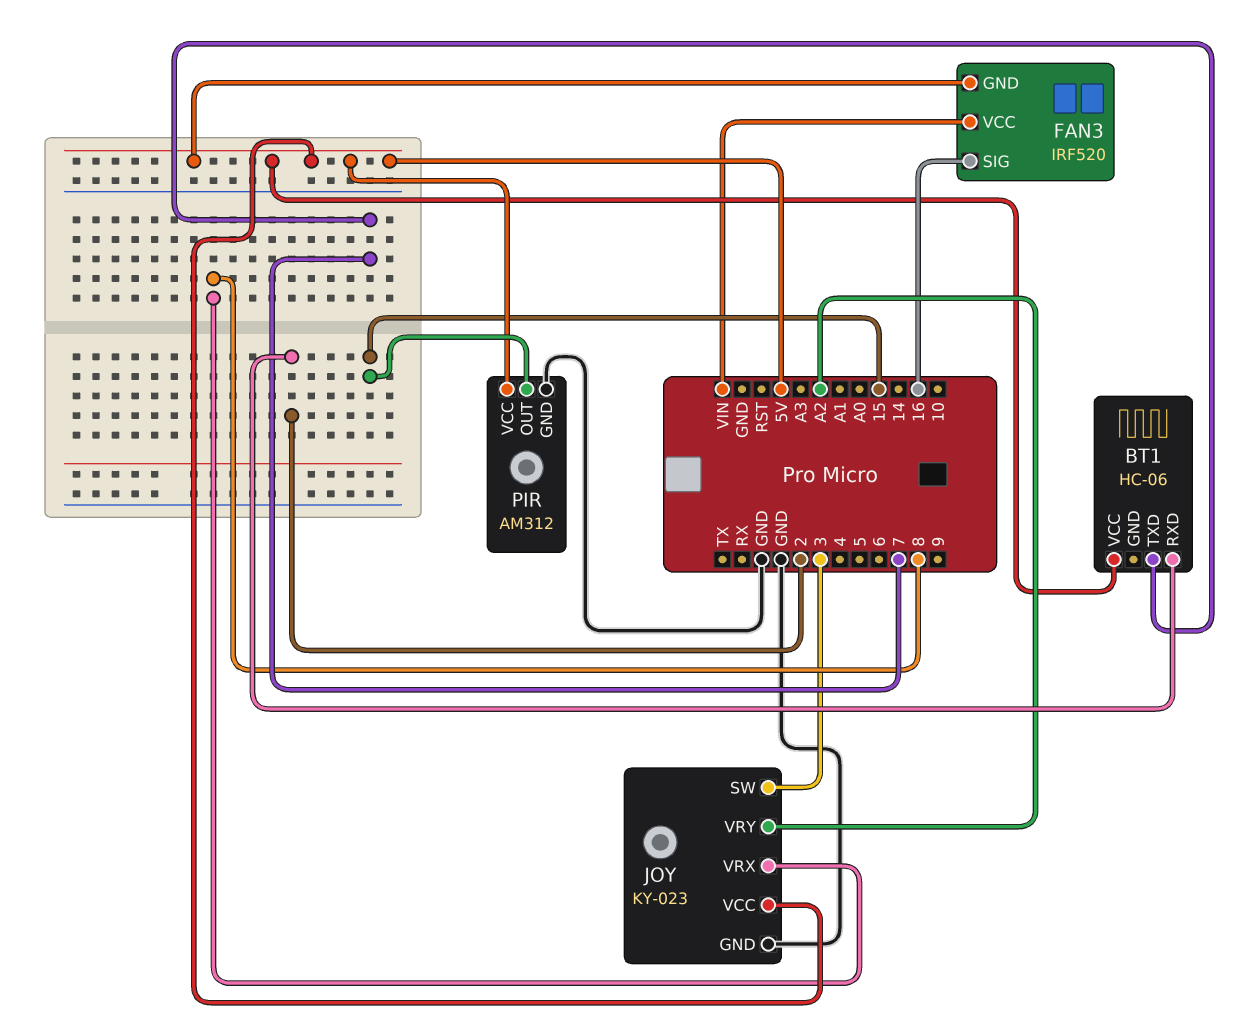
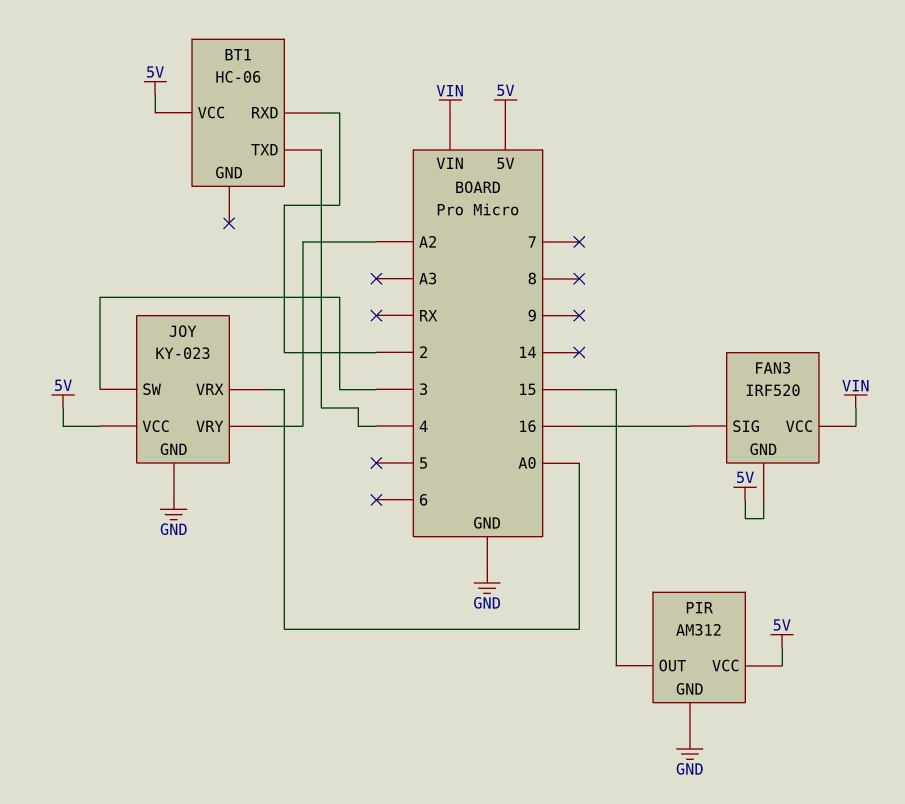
BT1 pin TXD: 7 -> 4
JOY pin VRX: 8 -> A0

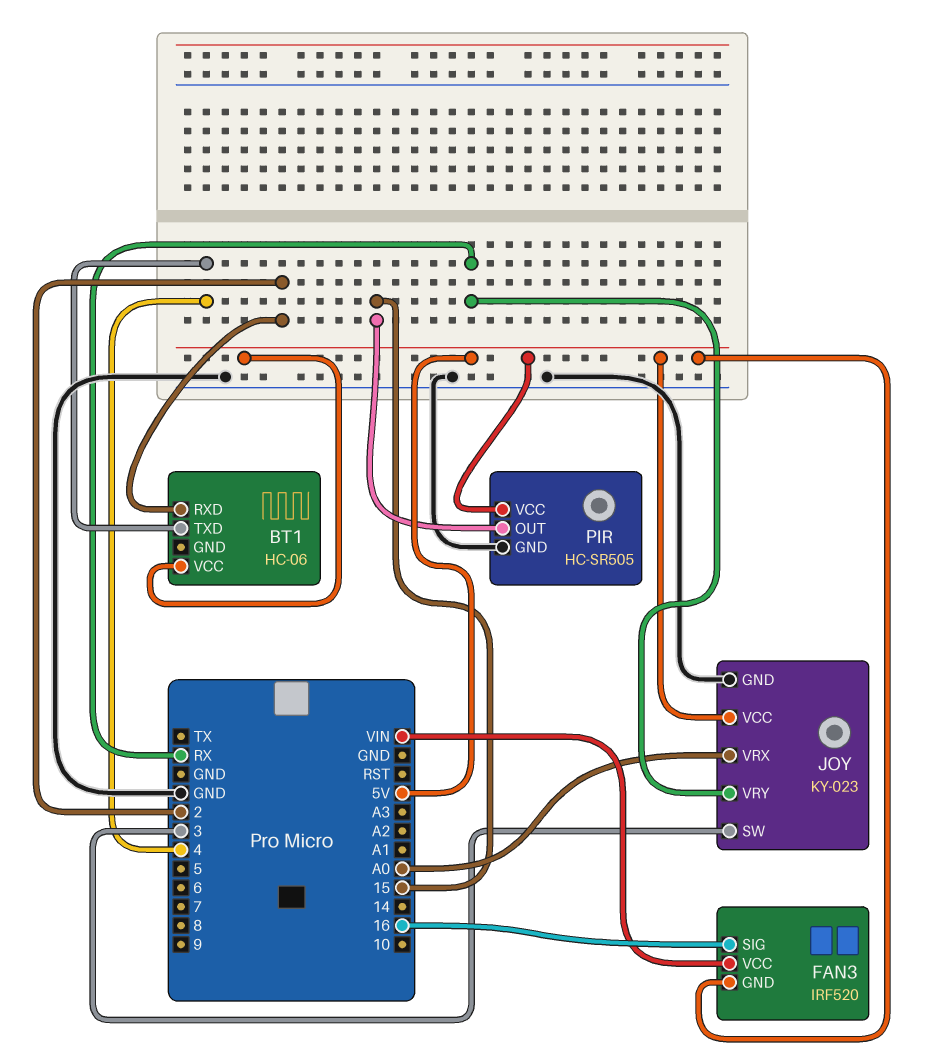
JOY pin VRY: A2 -> RX
PIR: AM312 -> HC-SR505

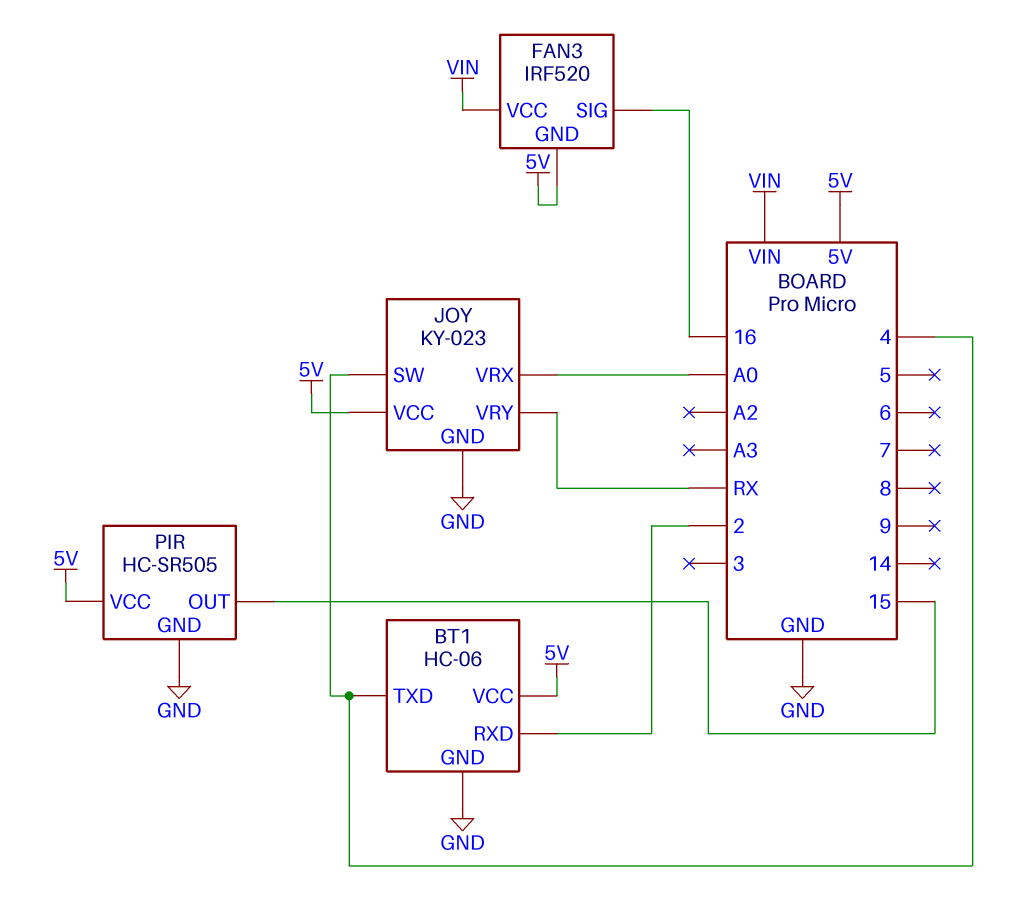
BT1 pin GND: none -> GND
JOY pin SW: 3 -> 4

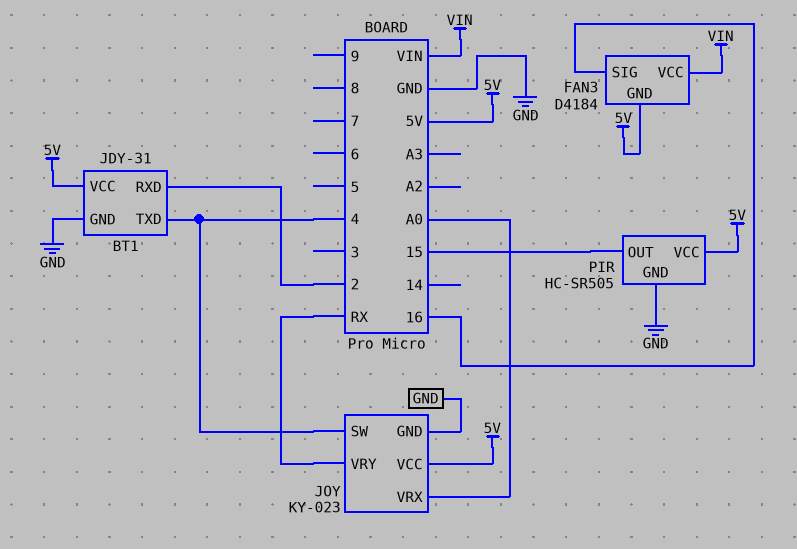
BT1: HC-06 -> JDY-31
FAN3: IRF520 -> D4184

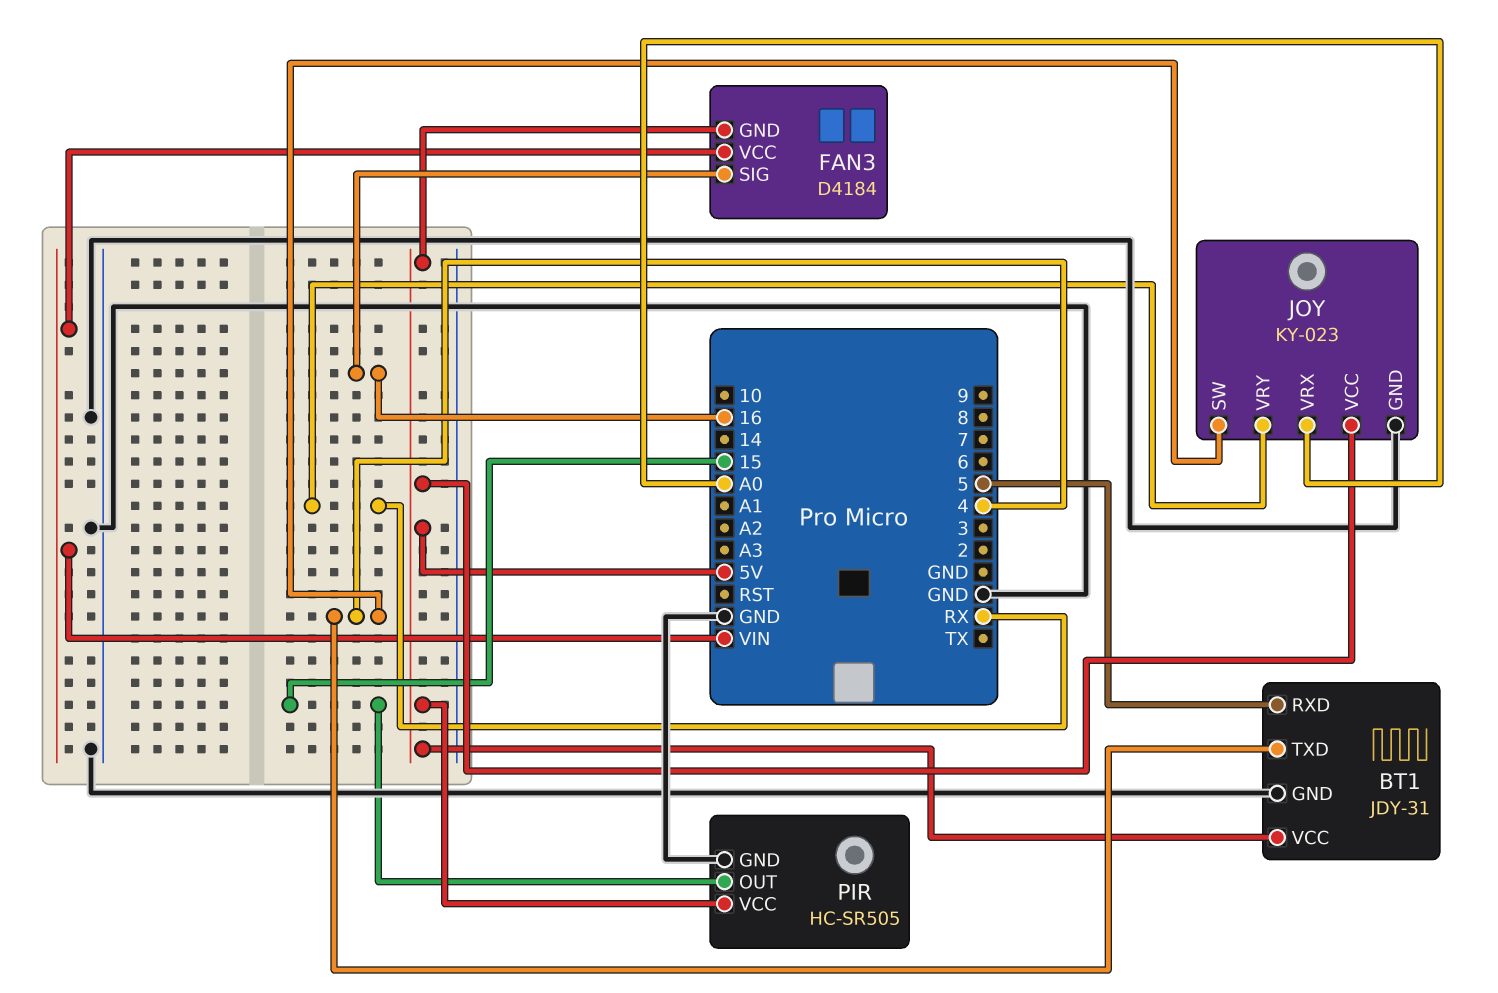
BT1 pin RXD: 2 -> 5

